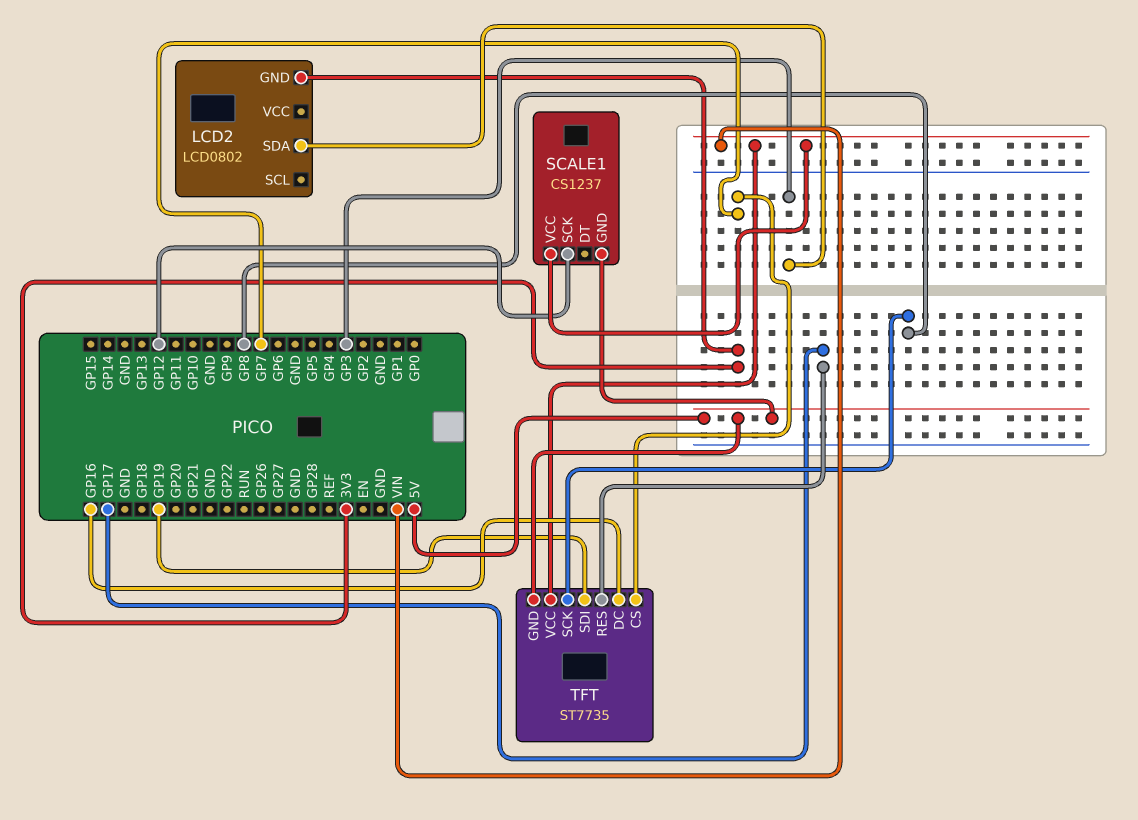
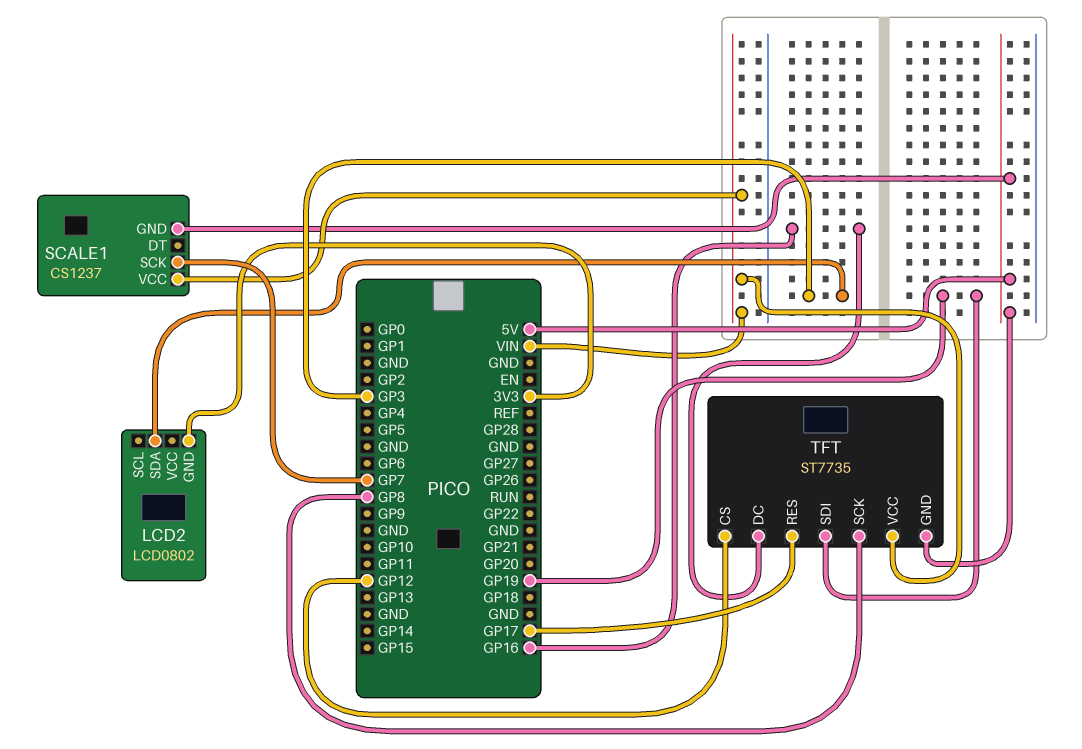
SCALE1 pin SCK: GP12 -> GP7
TFT pin CS: GP7 -> GP12

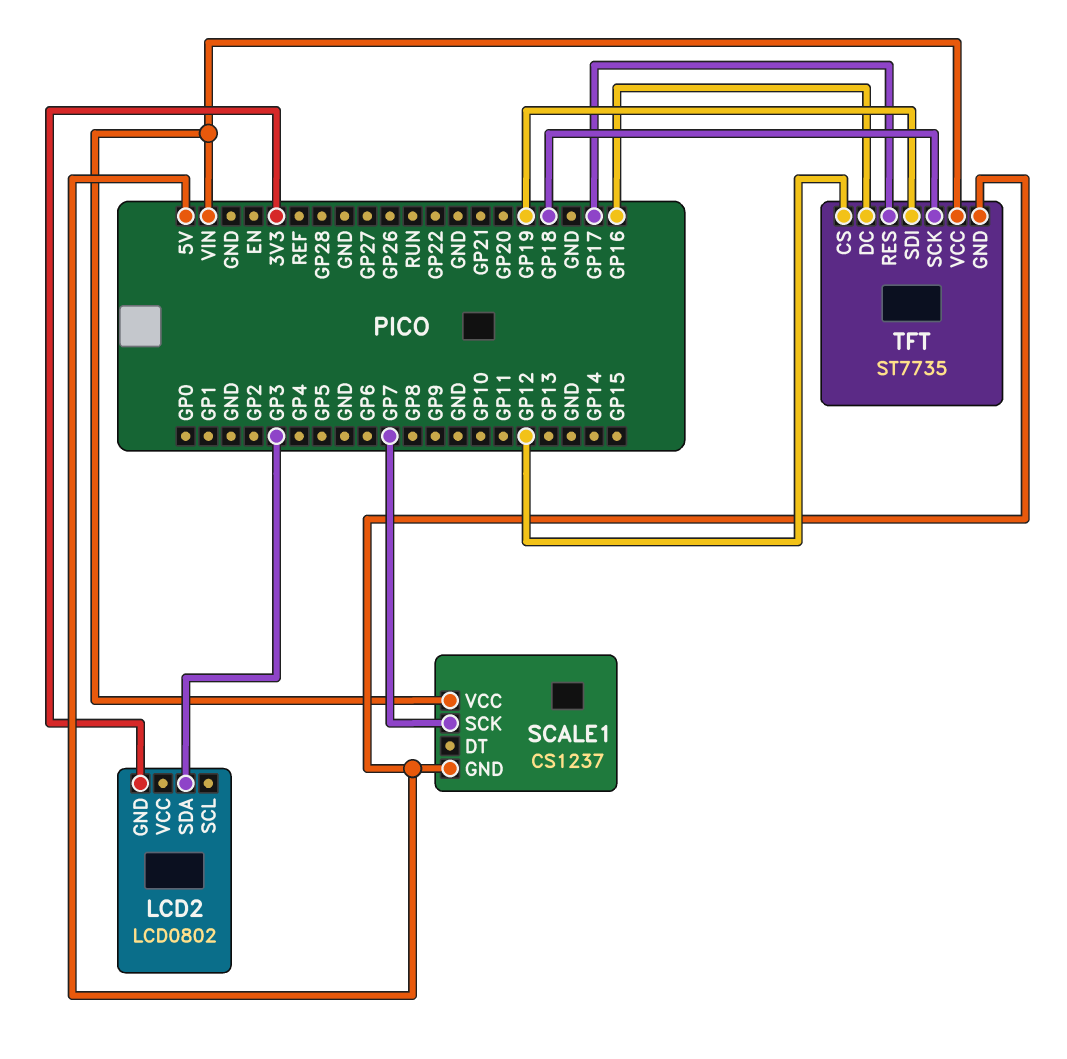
TFT pin SCK: GP8 -> GP18

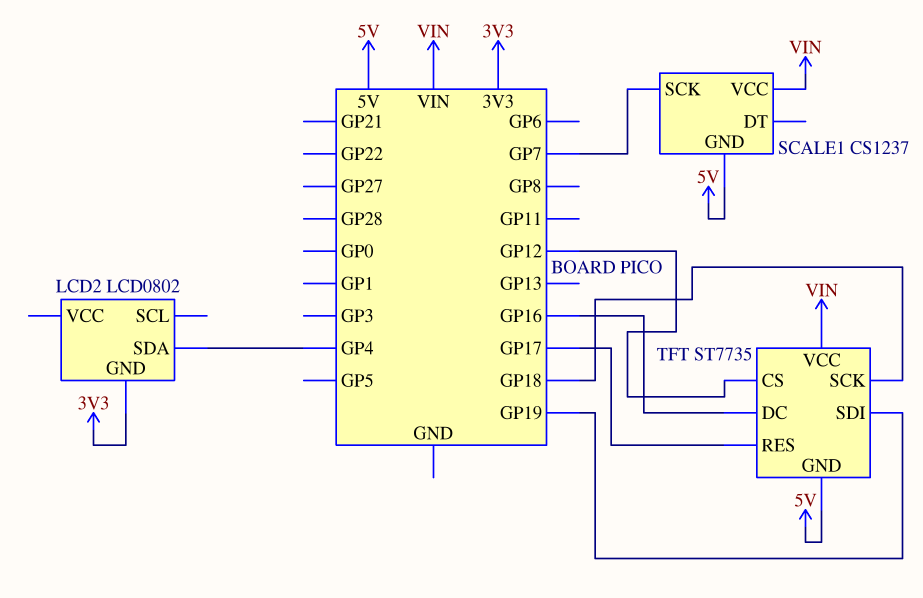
LCD2 pin SDA: GP3 -> GP4

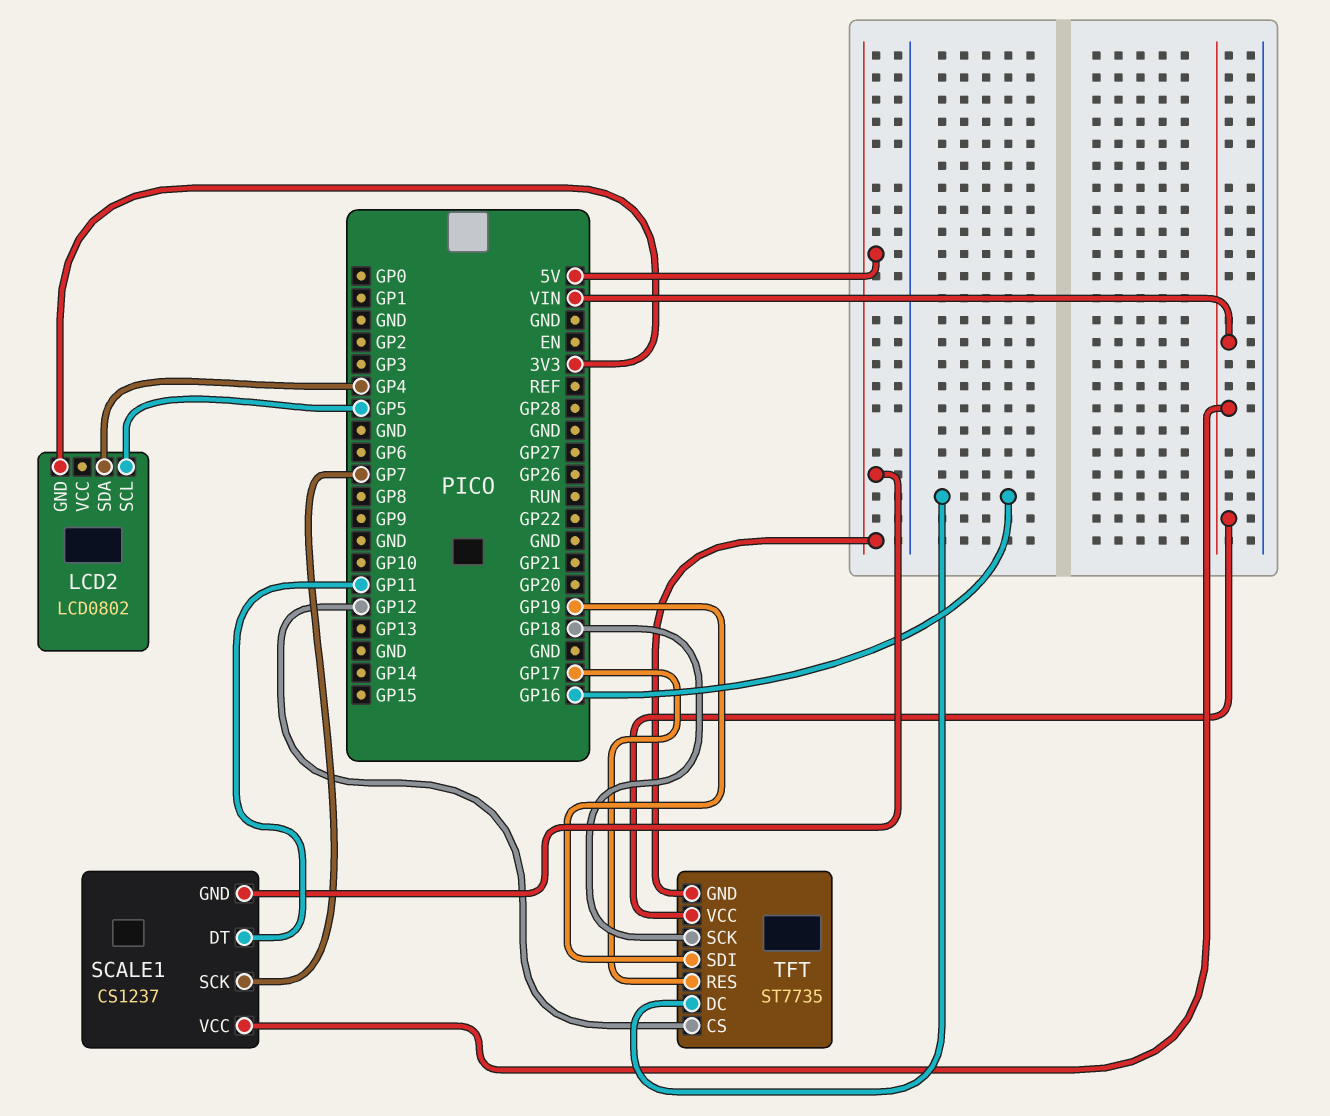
LCD2 pin SCL: none -> GP5
SCALE1 pin DT: none -> GP11

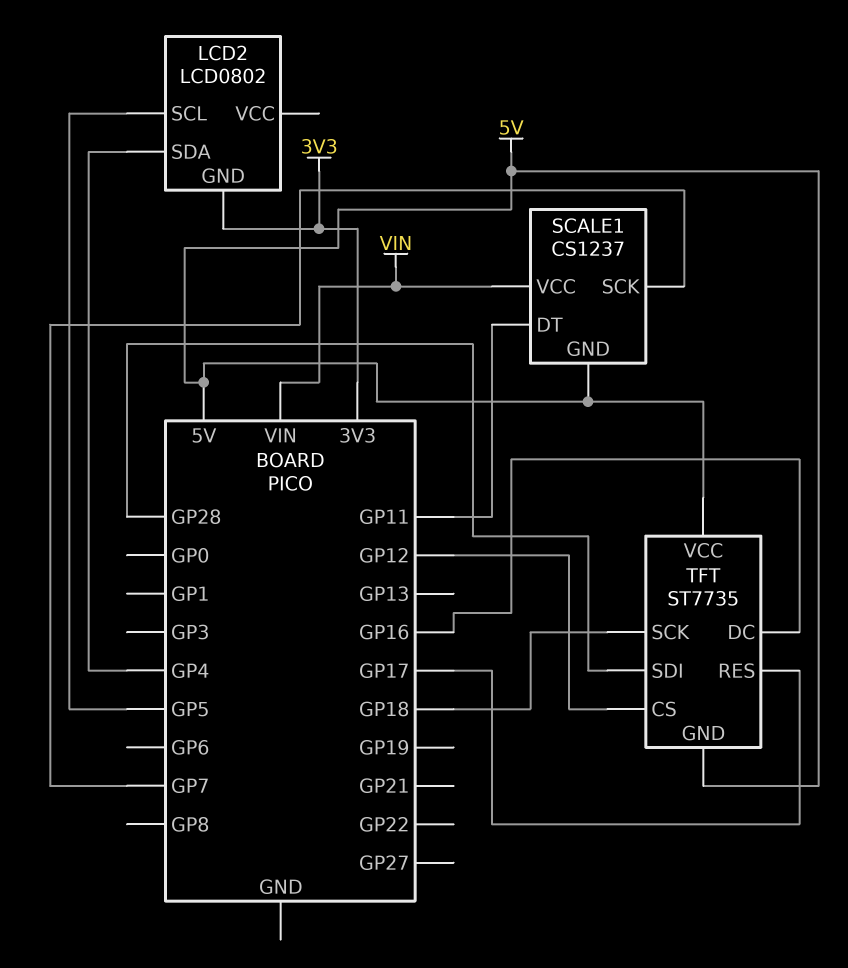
TFT pin SDI: GP19 -> GP28
TFT pin VCC: VIN -> 5V

